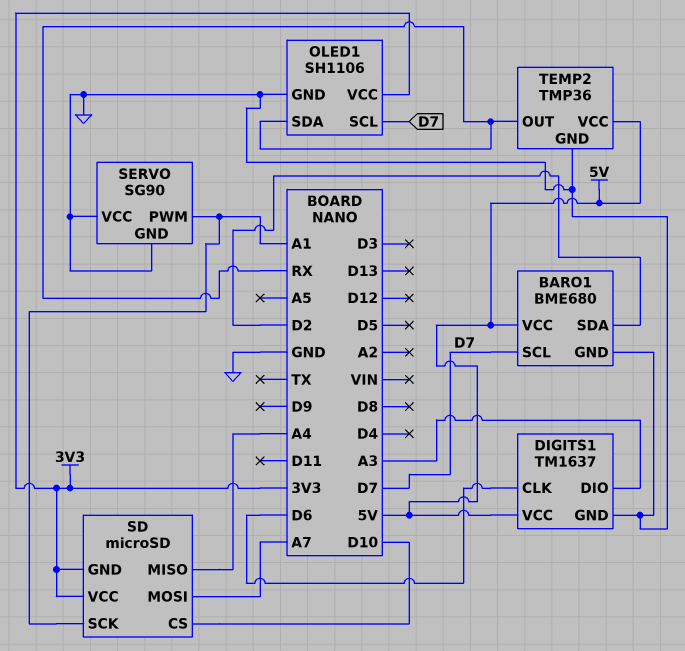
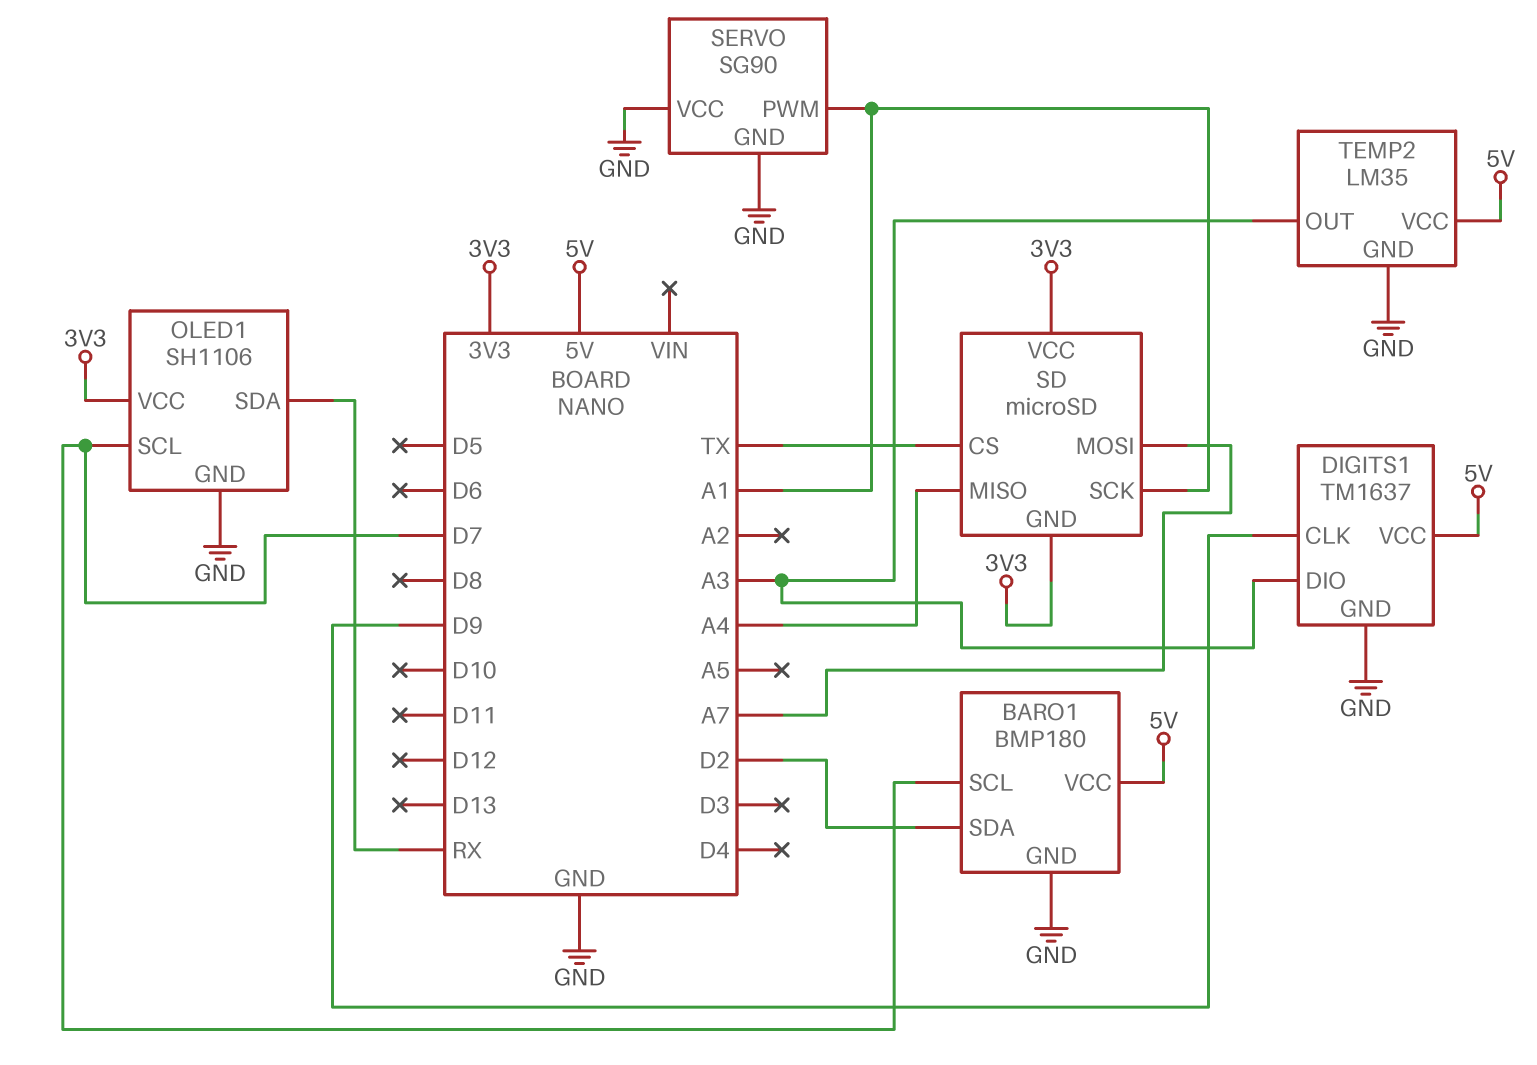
BARO1: BME680 -> BMP180
DIGITS1 pin CLK: D6 -> D9
SD pin CS: D10 -> TX
TEMP2: TMP36 -> LM35
TEMP2 pin OUT: RX -> A3

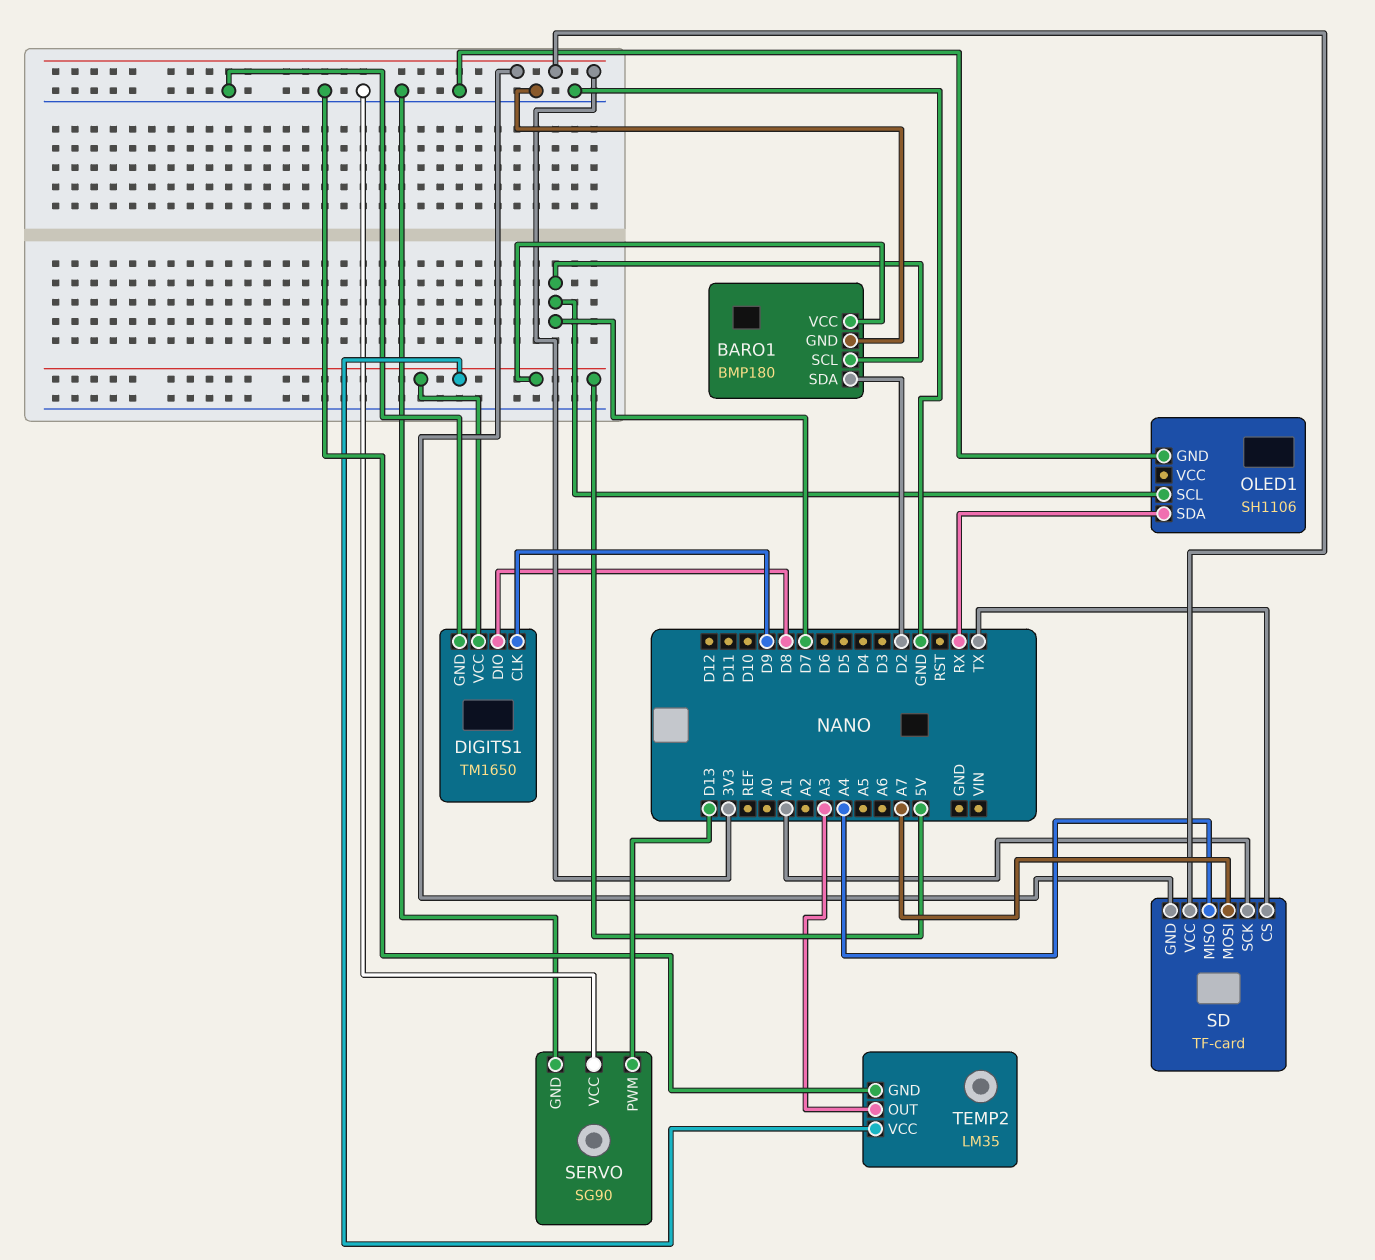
DIGITS1: TM1637 -> TM1650
DIGITS1 pin DIO: A3 -> D8
OLED1 pin VCC: 3V3 -> none
SD: microSD -> TF-card
SERVO pin PWM: A1 -> D13

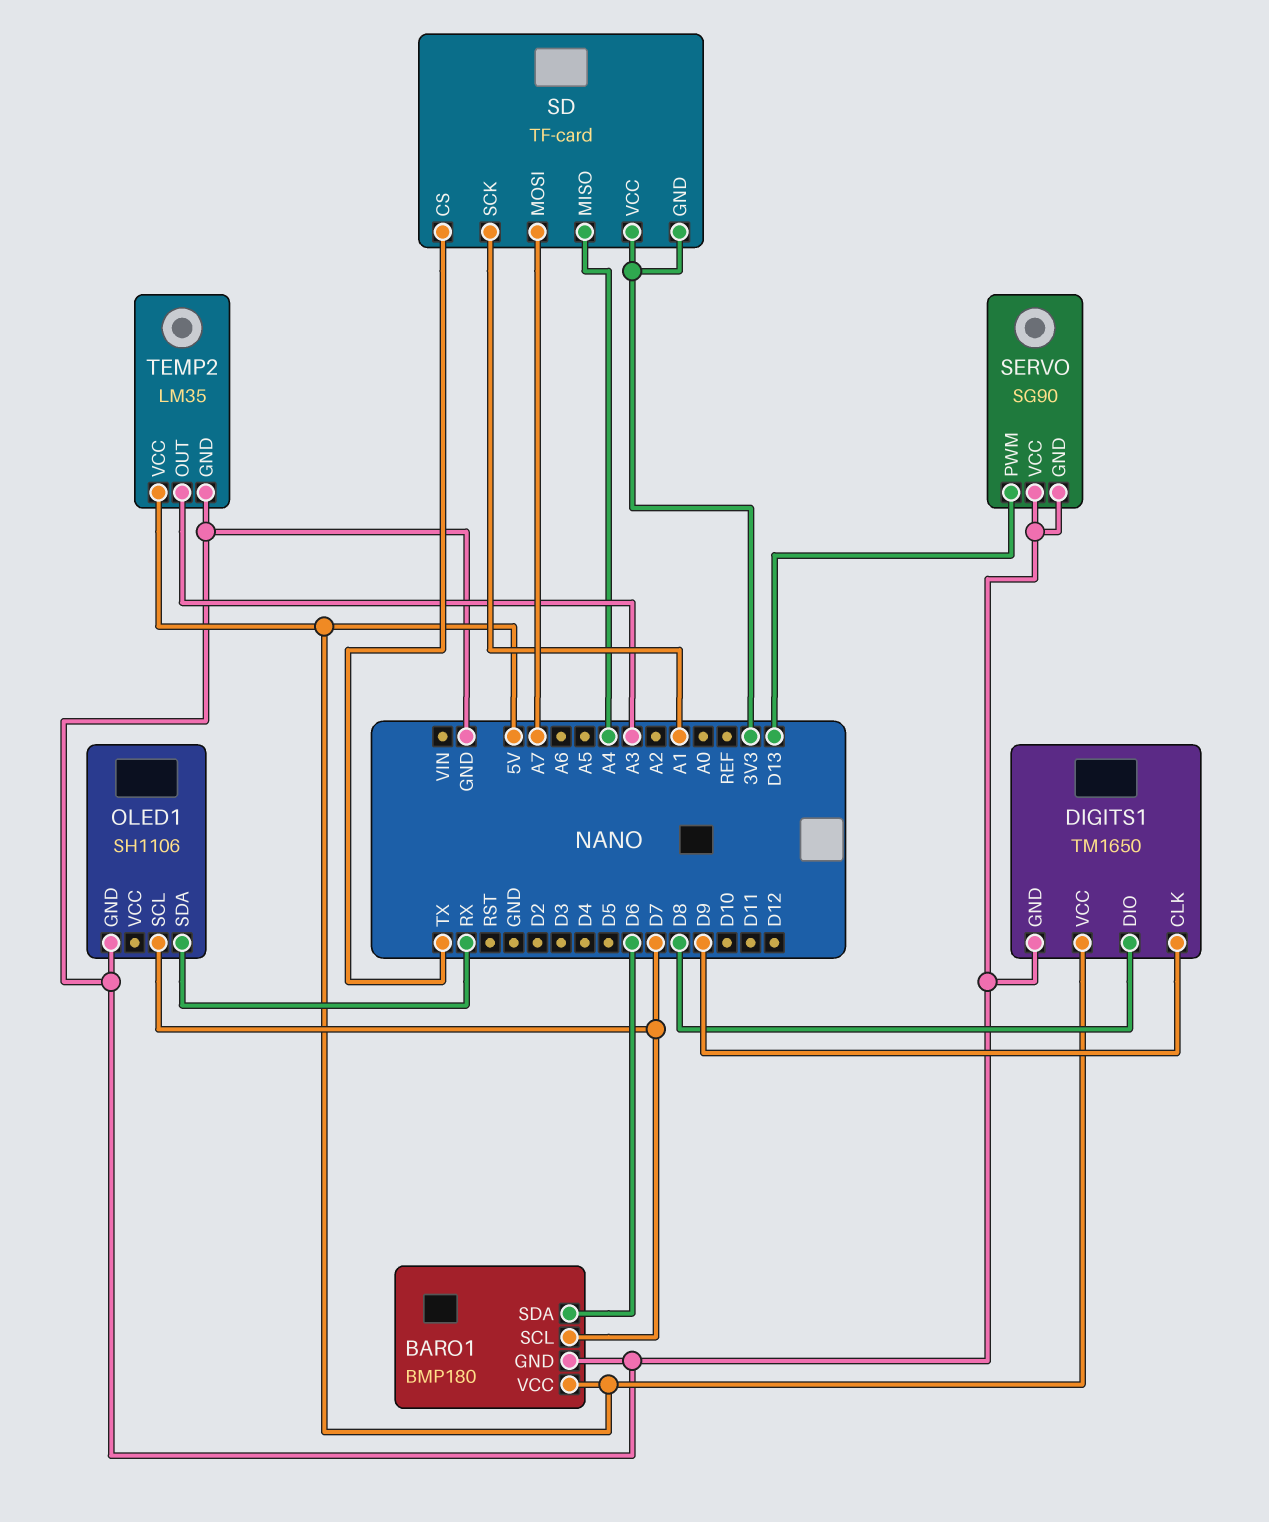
BARO1 pin SDA: D2 -> D6

